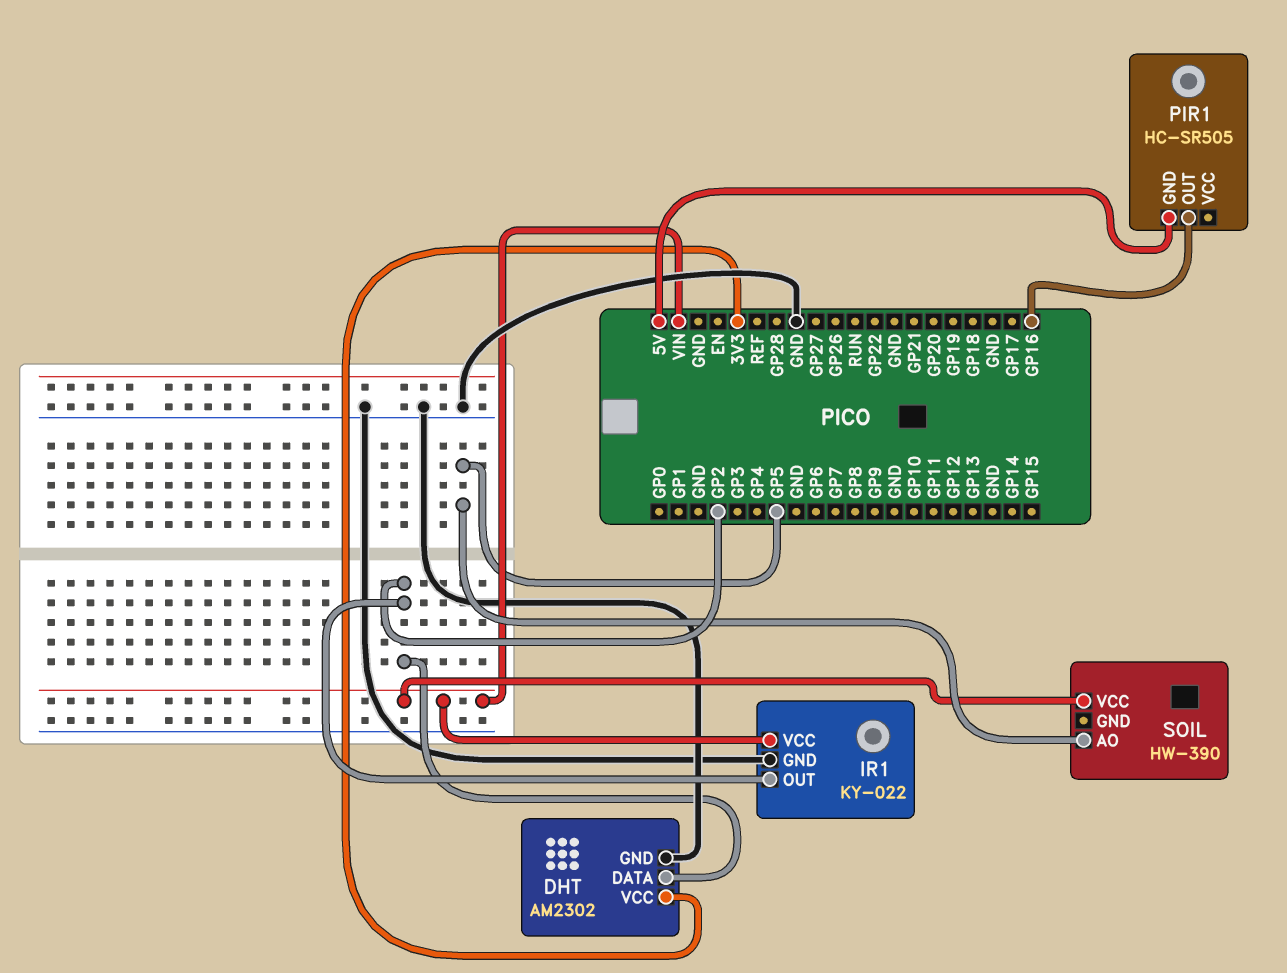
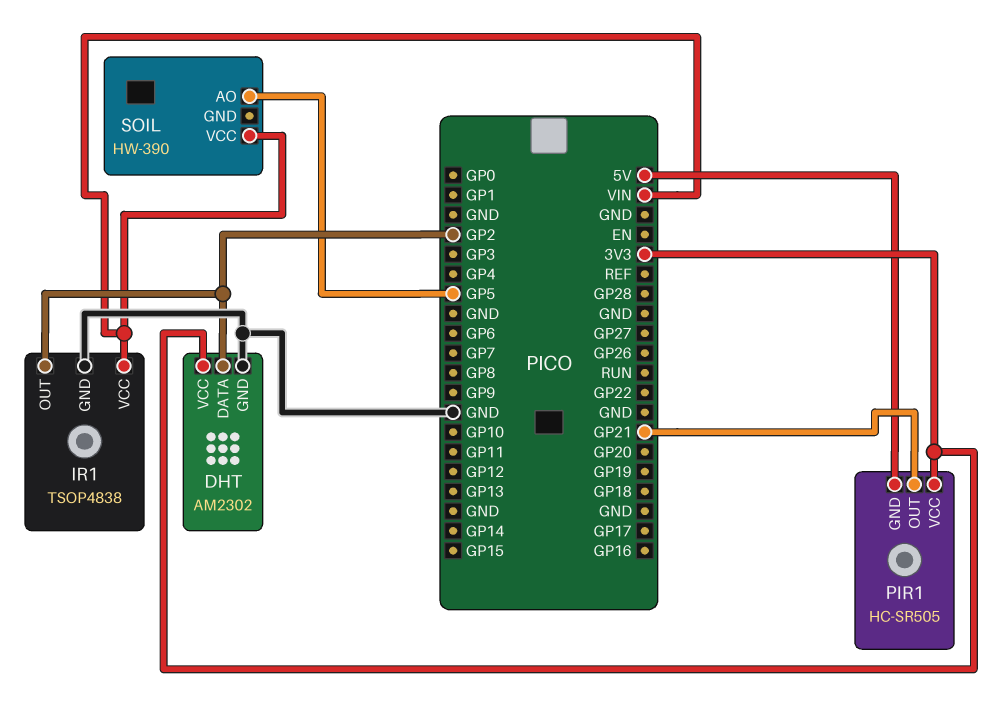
IR1: KY-022 -> TSOP4838
PIR1 pin OUT: GP16 -> GP21
PIR1 pin VCC: none -> 3V3

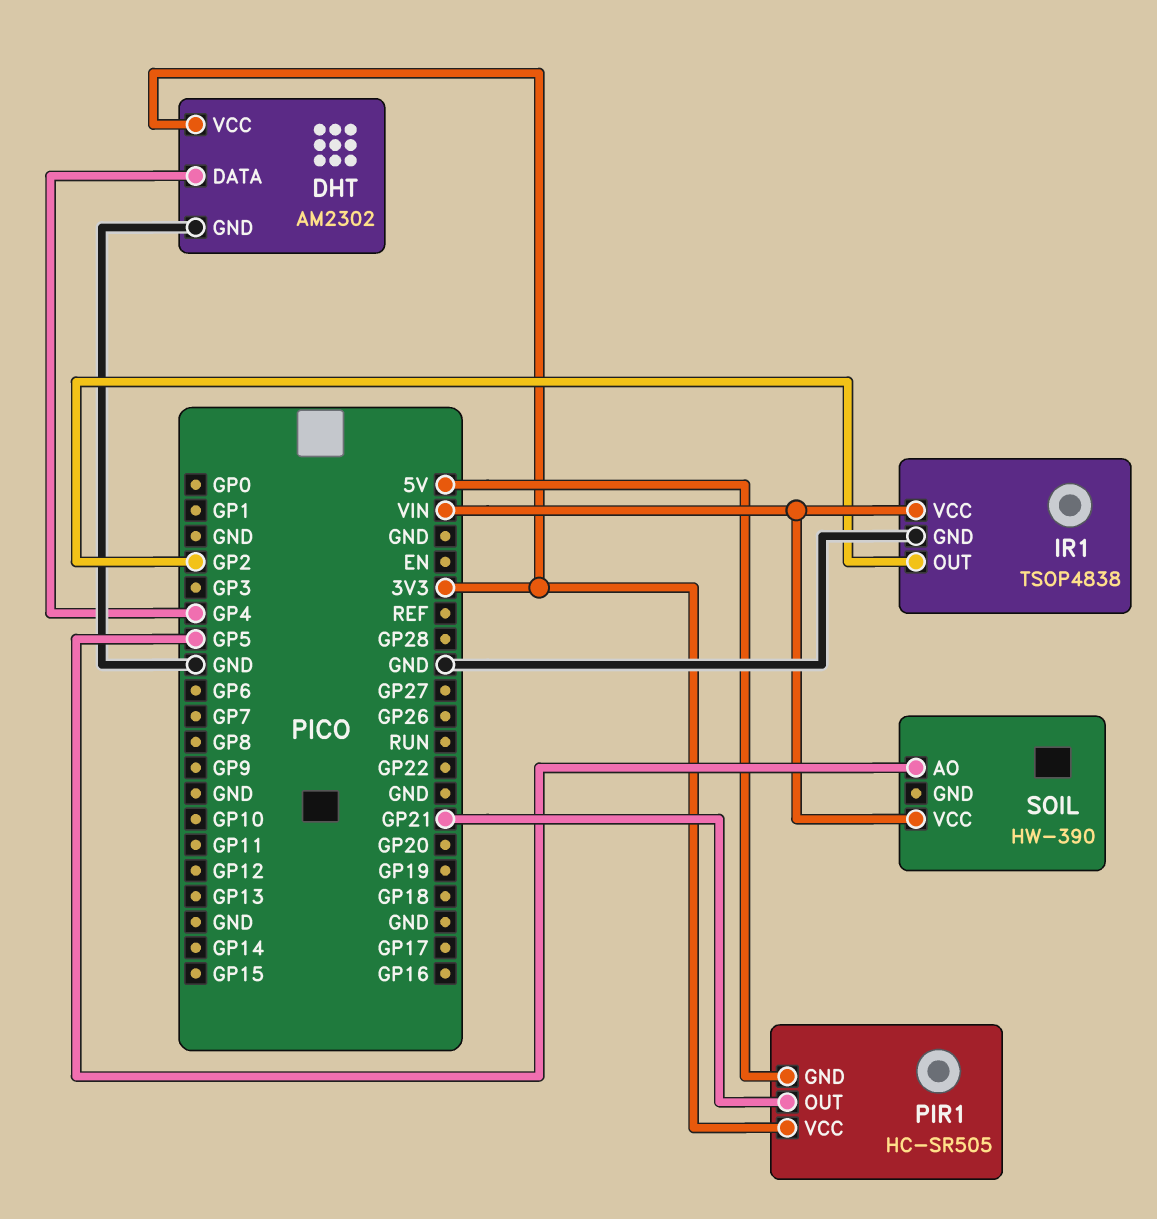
DHT pin DATA: GP2 -> GP4

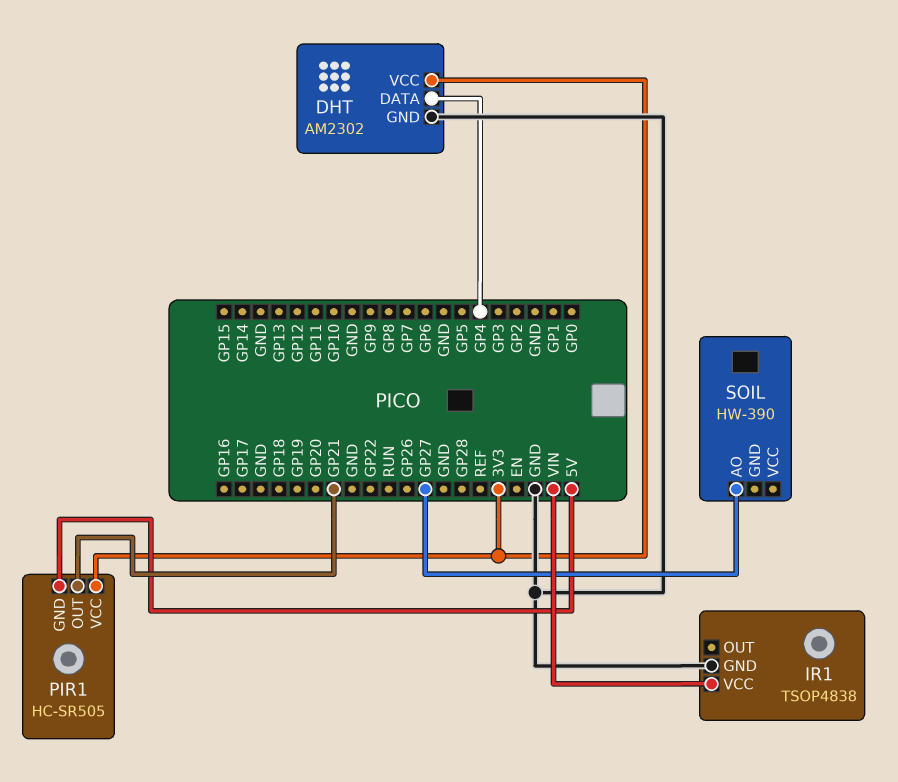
IR1 pin OUT: GP2 -> none
SOIL pin AO: GP5 -> GP27
SOIL pin VCC: VIN -> none

